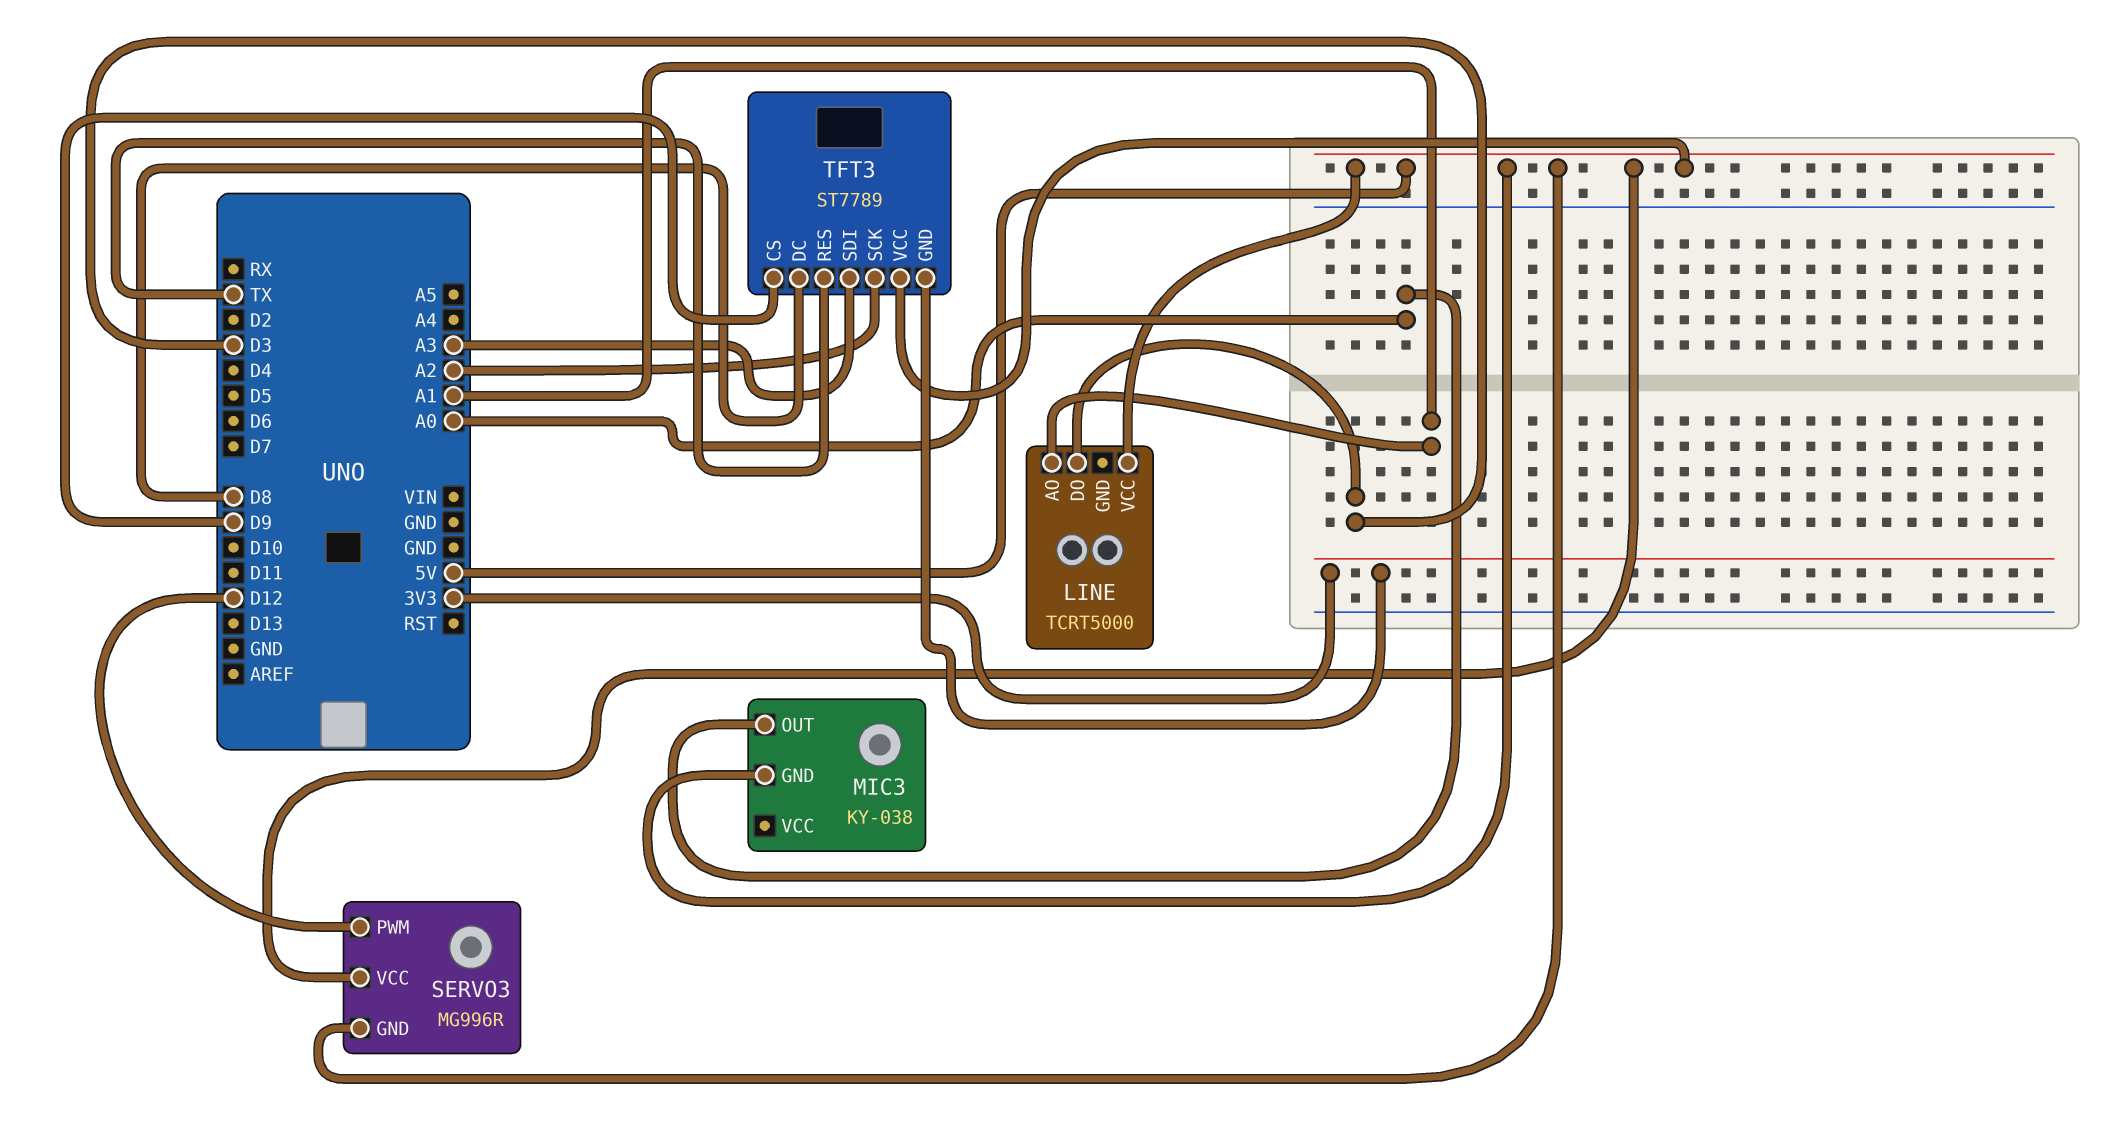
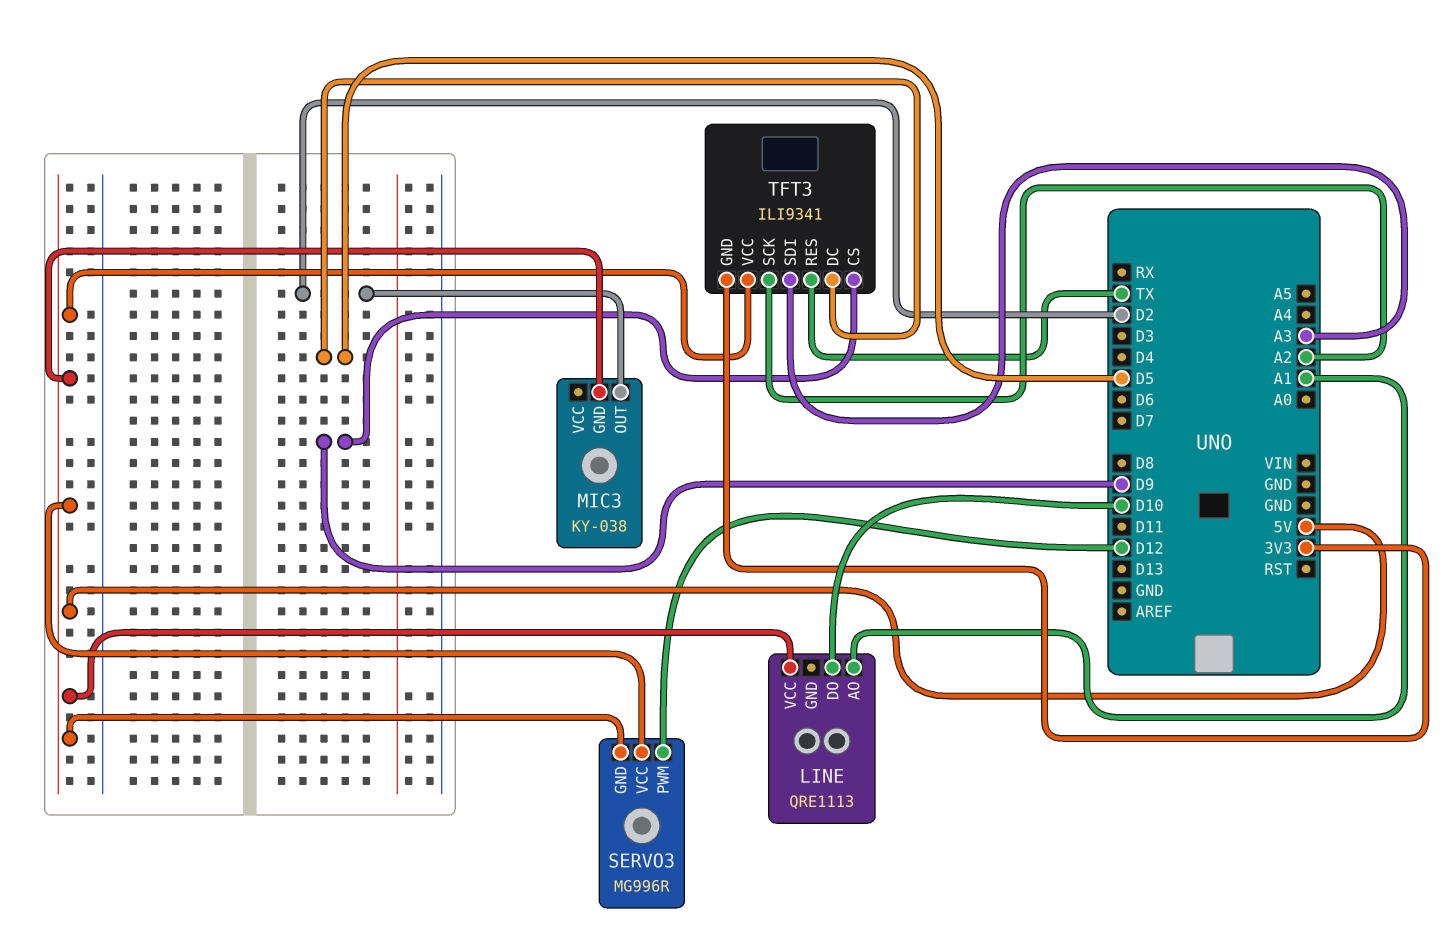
LINE: TCRT5000 -> QRE1113
LINE pin DO: D3 -> D10
MIC3 pin OUT: A0 -> D2
TFT3: ST7789 -> ILI9341
TFT3 pin DC: D8 -> D5

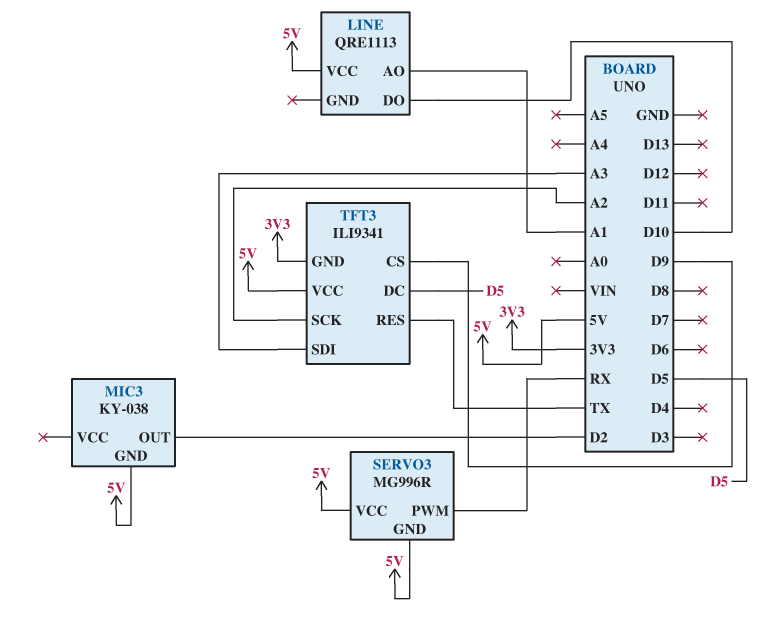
SERVO3 pin PWM: D12 -> RX

